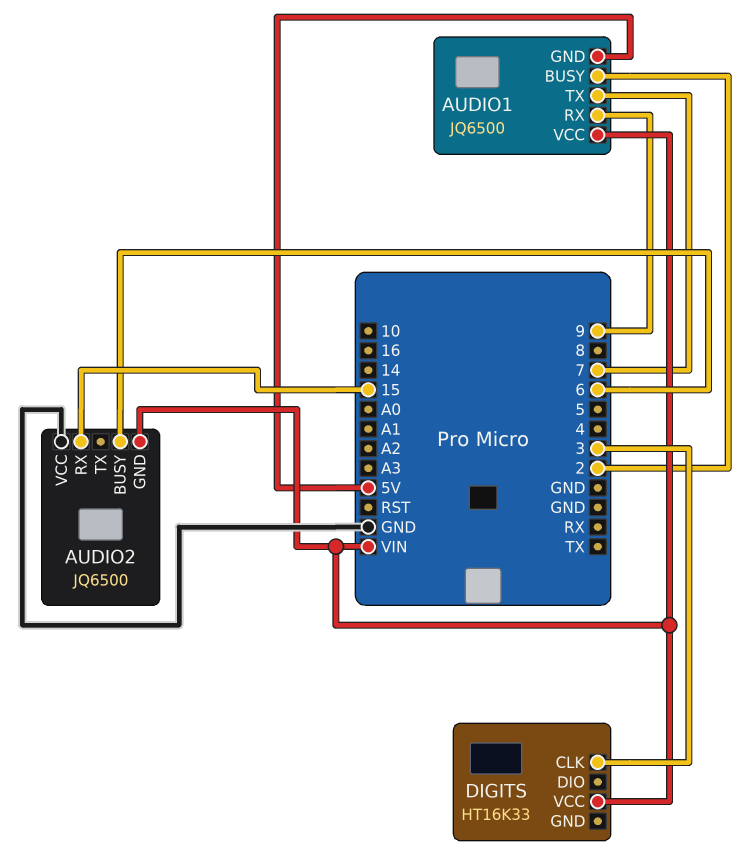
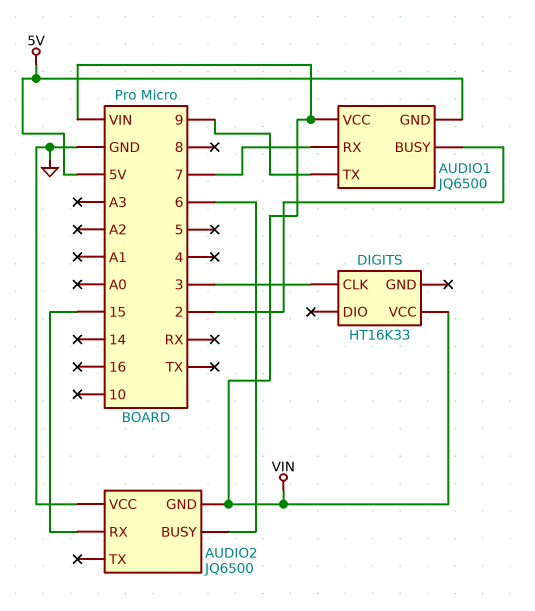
AUDIO1 pin RX: 9 -> 7
AUDIO1 pin TX: 7 -> 9

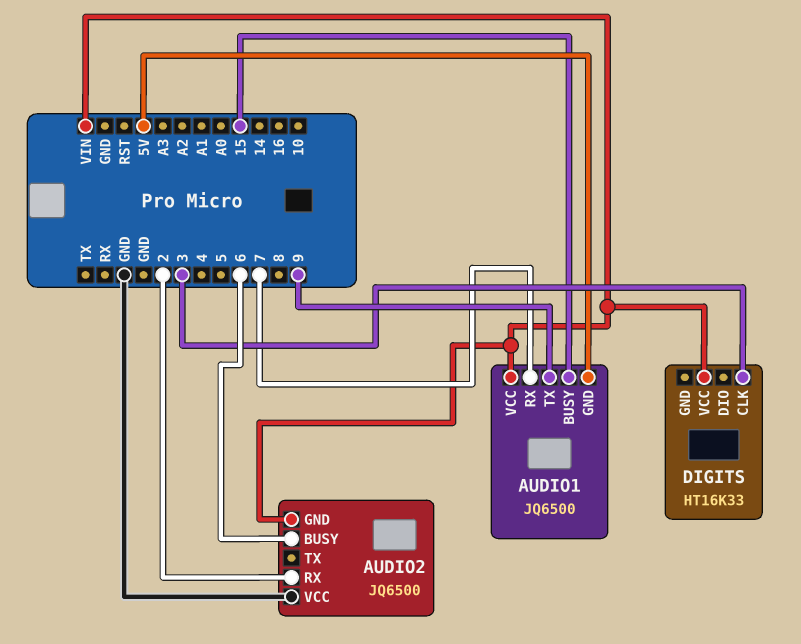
AUDIO1 pin BUSY: 2 -> 15
AUDIO2 pin RX: 15 -> 2

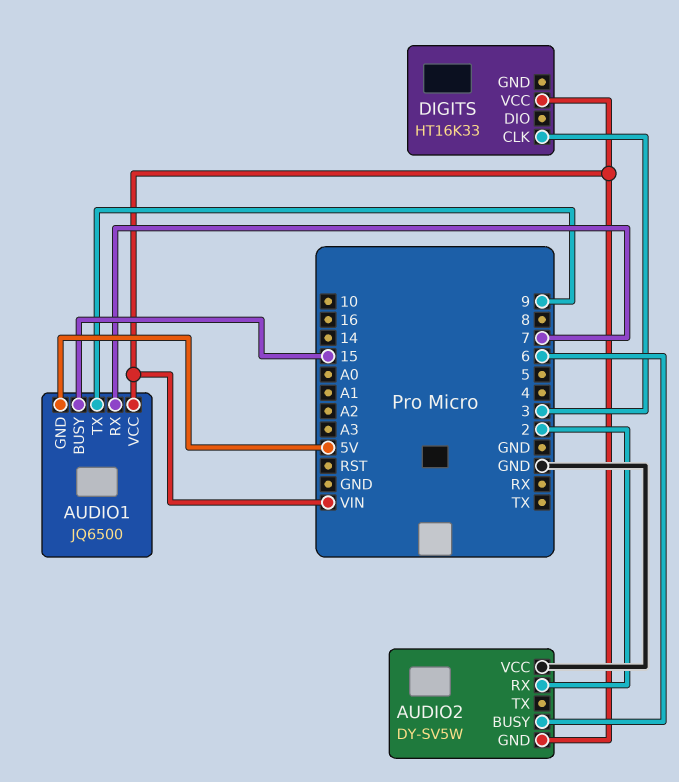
AUDIO2: JQ6500 -> DY-SV5W

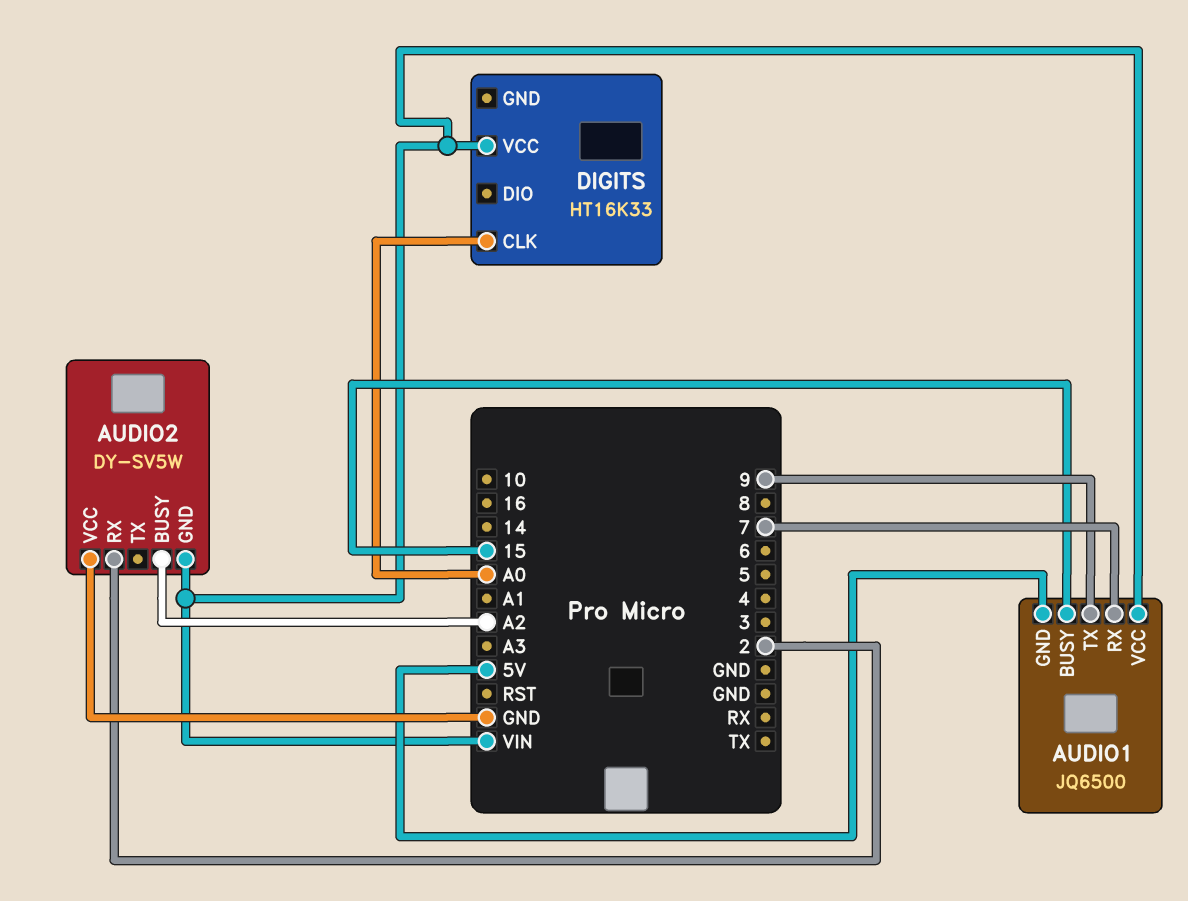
AUDIO2 pin BUSY: 6 -> A2
DIGITS pin CLK: 3 -> A0

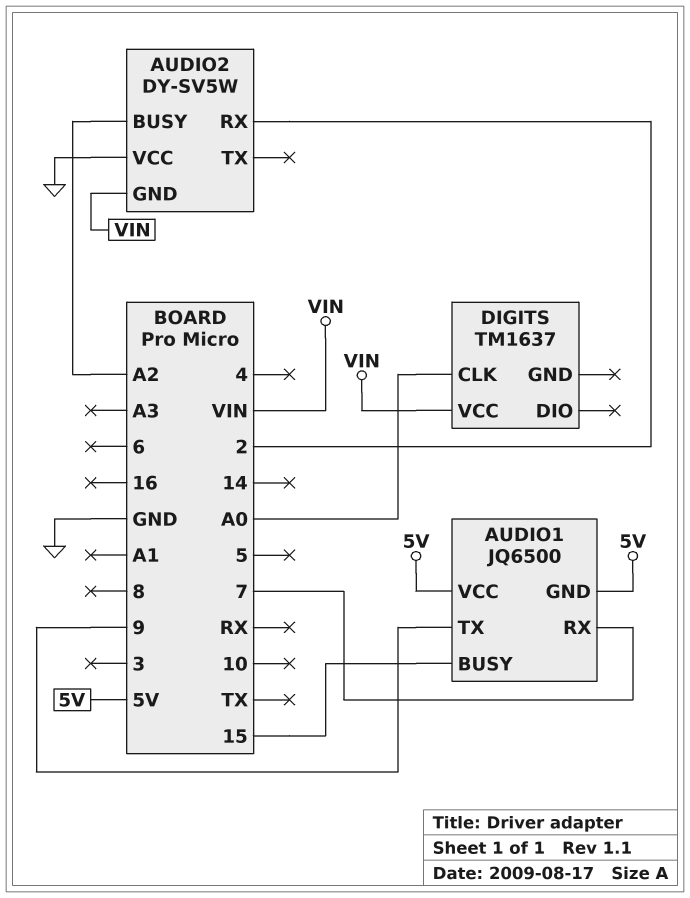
AUDIO1 pin VCC: VIN -> 5V
DIGITS: HT16K33 -> TM1637

